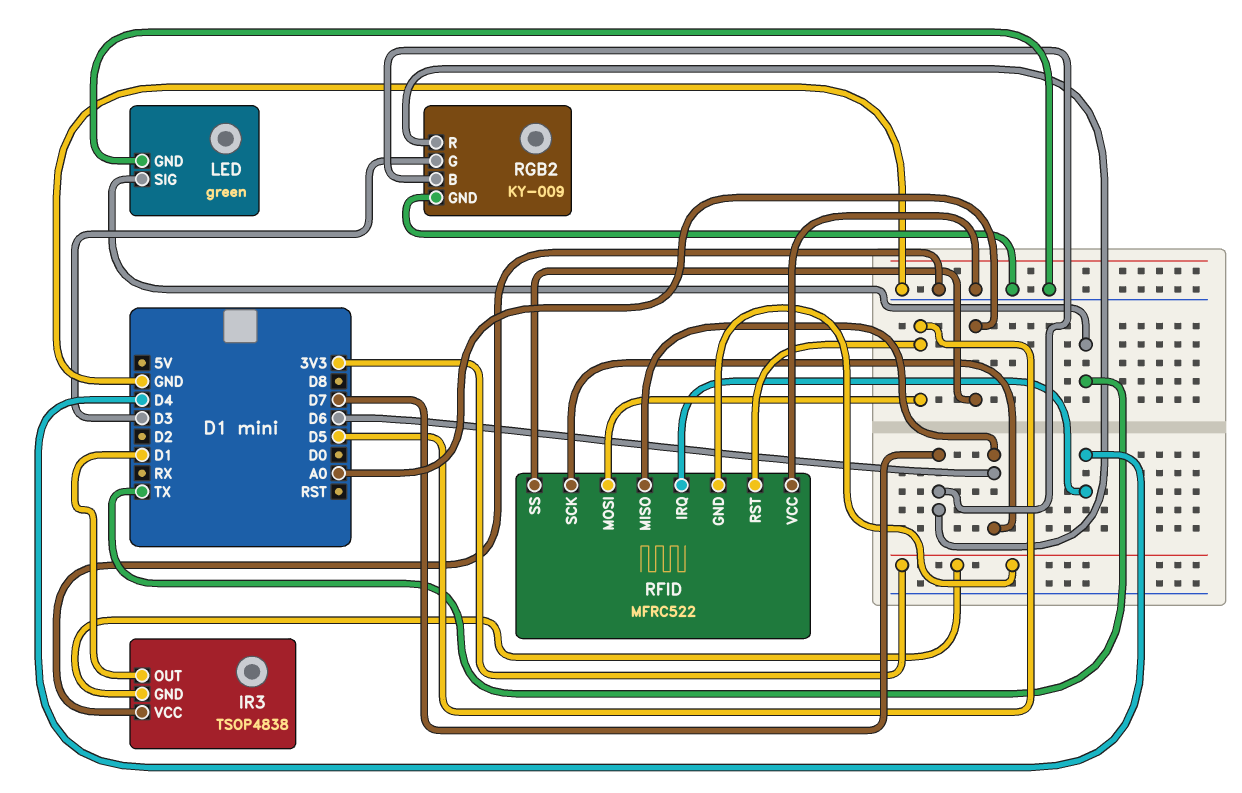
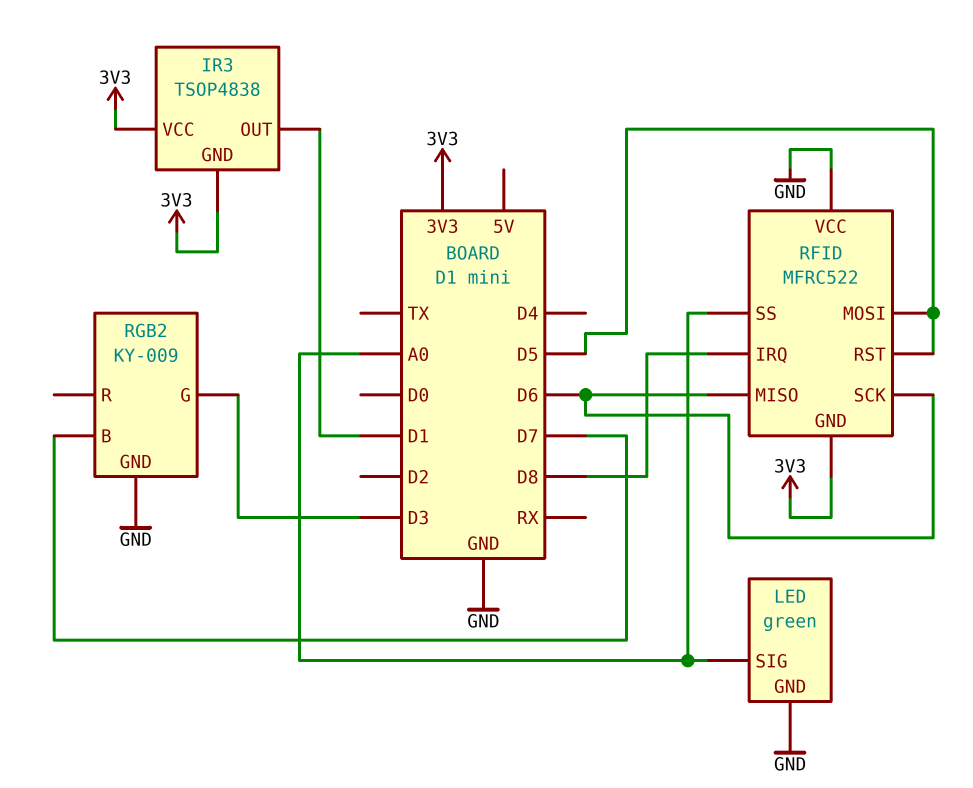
IR3 pin VCC: GND -> 3V3
LED pin SIG: TX -> A0
RFID pin IRQ: D4 -> D8
RGB2 pin R: D7 -> none

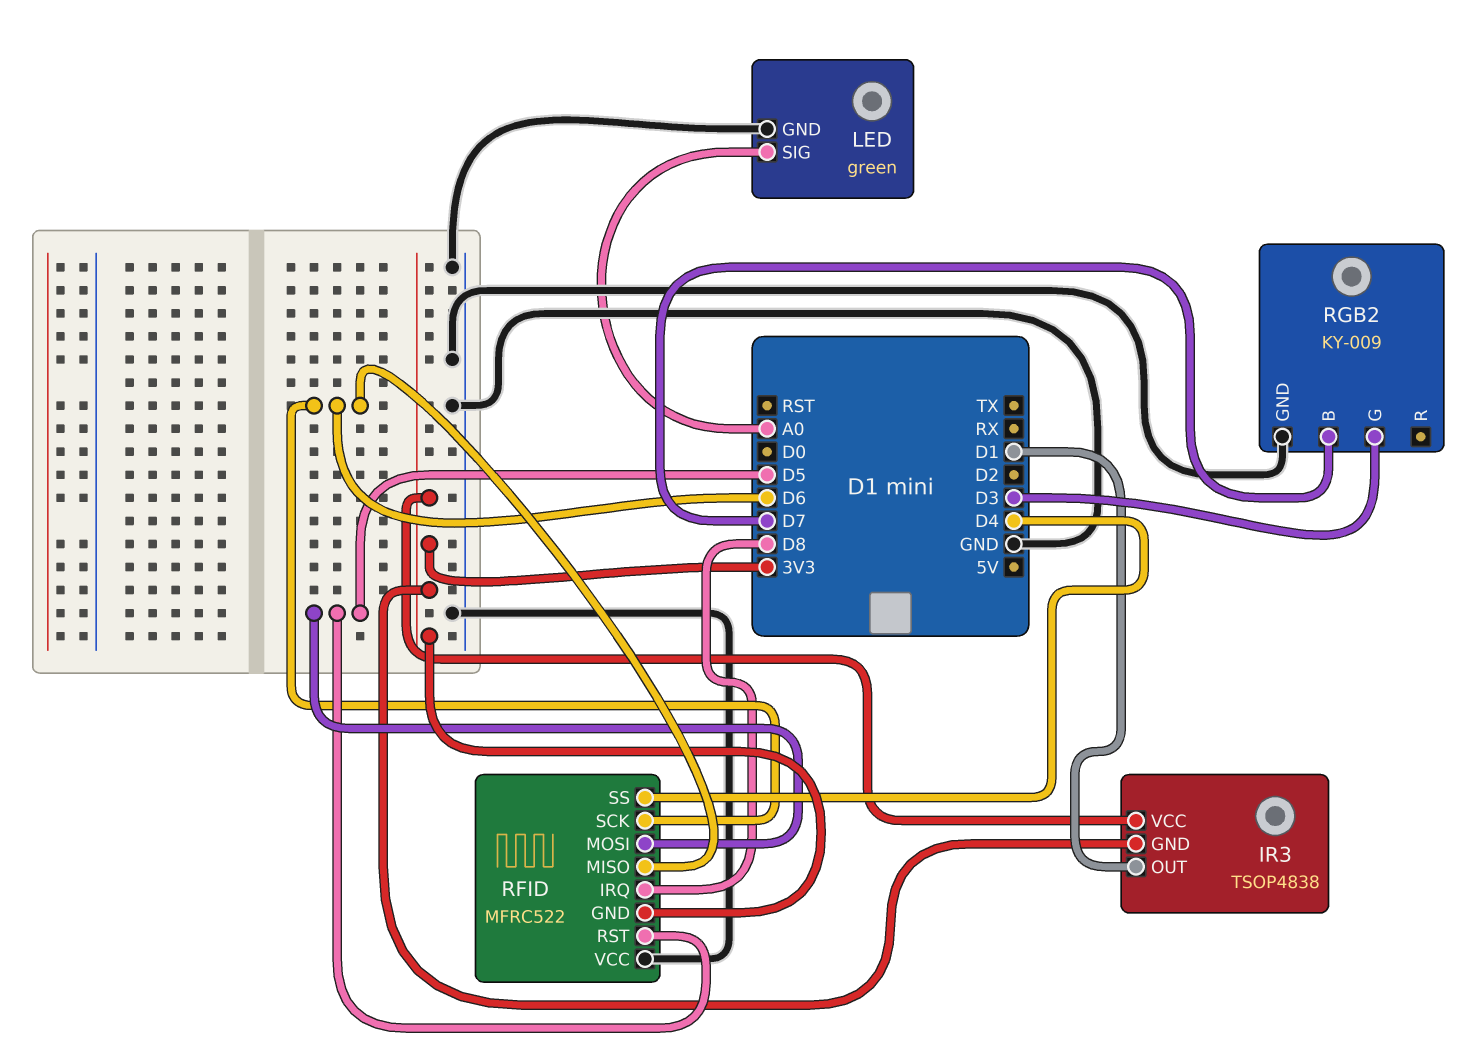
RFID pin SS: A0 -> D4

